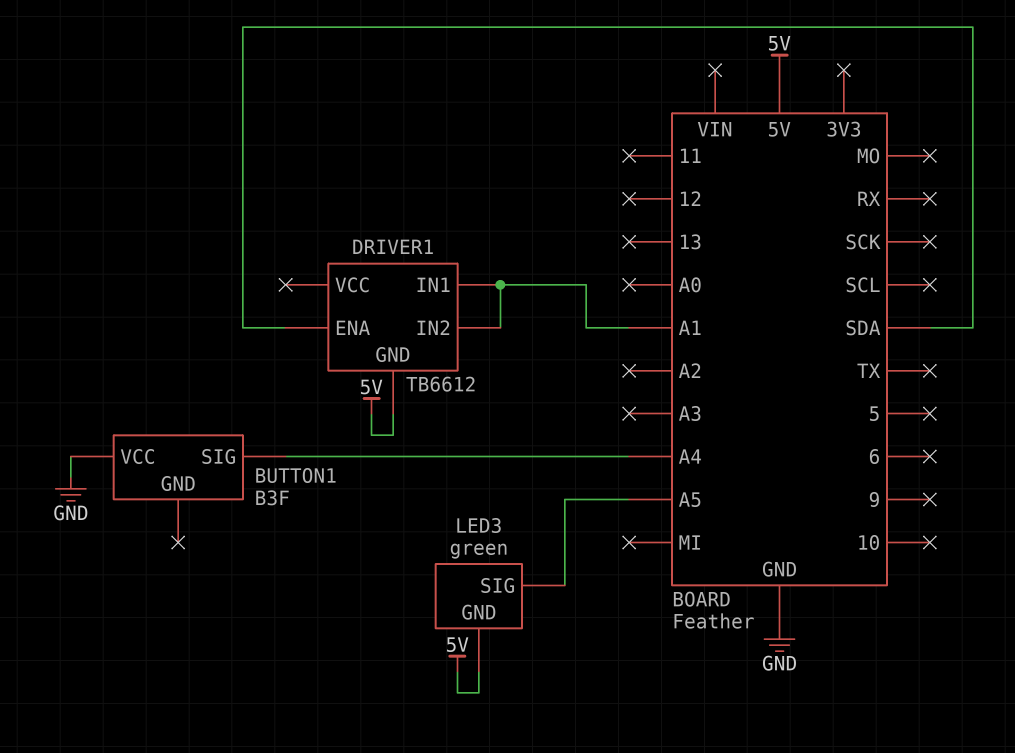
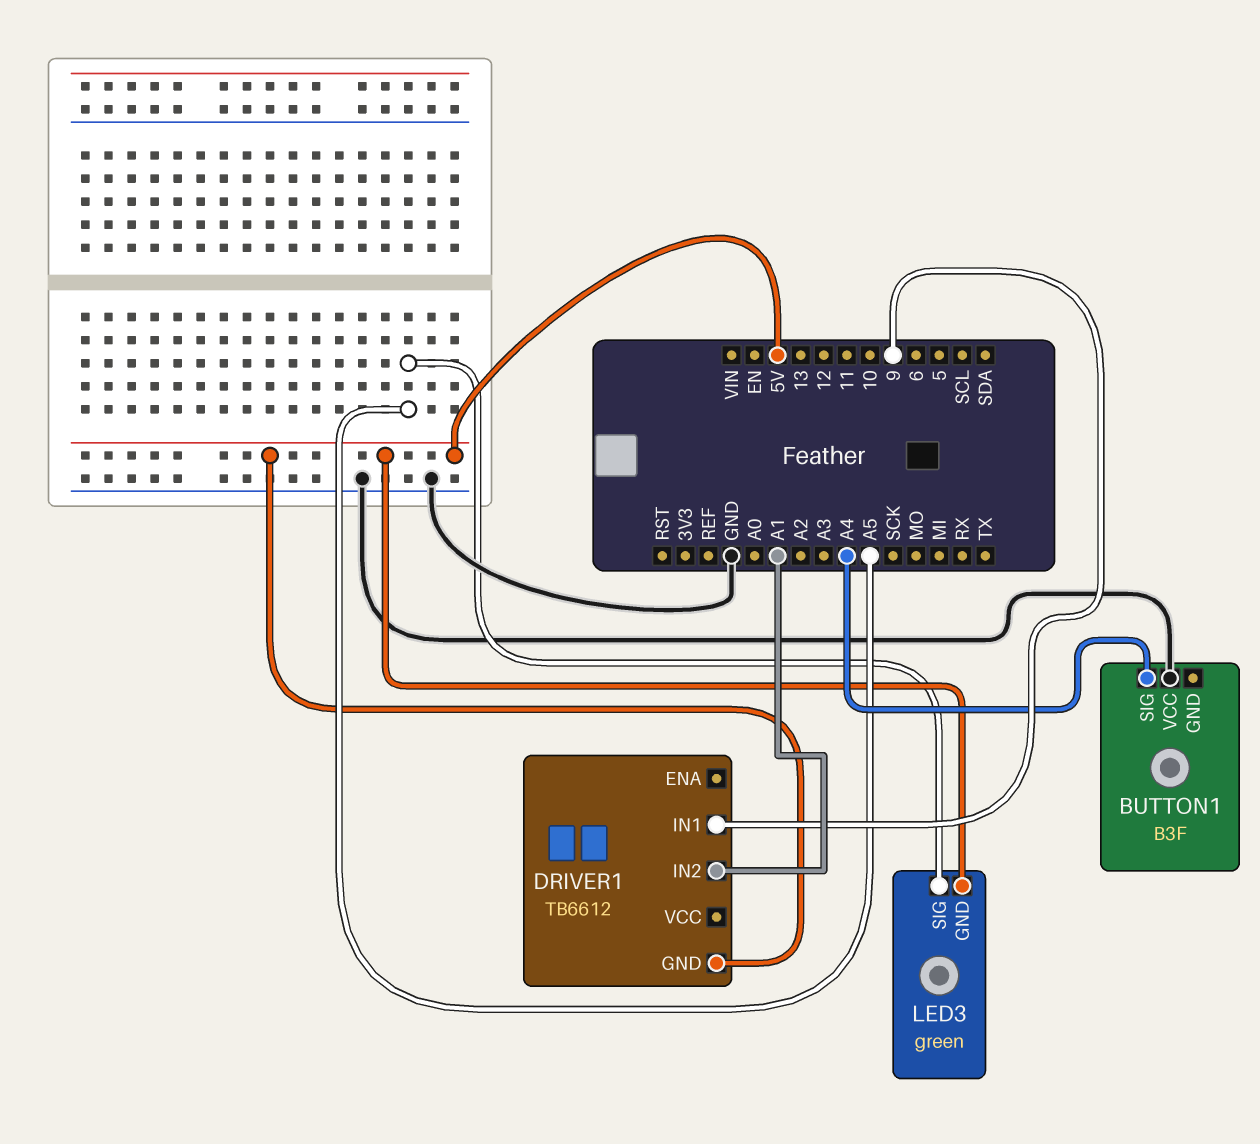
DRIVER1 pin ENA: SDA -> none
DRIVER1 pin IN1: A1 -> 9

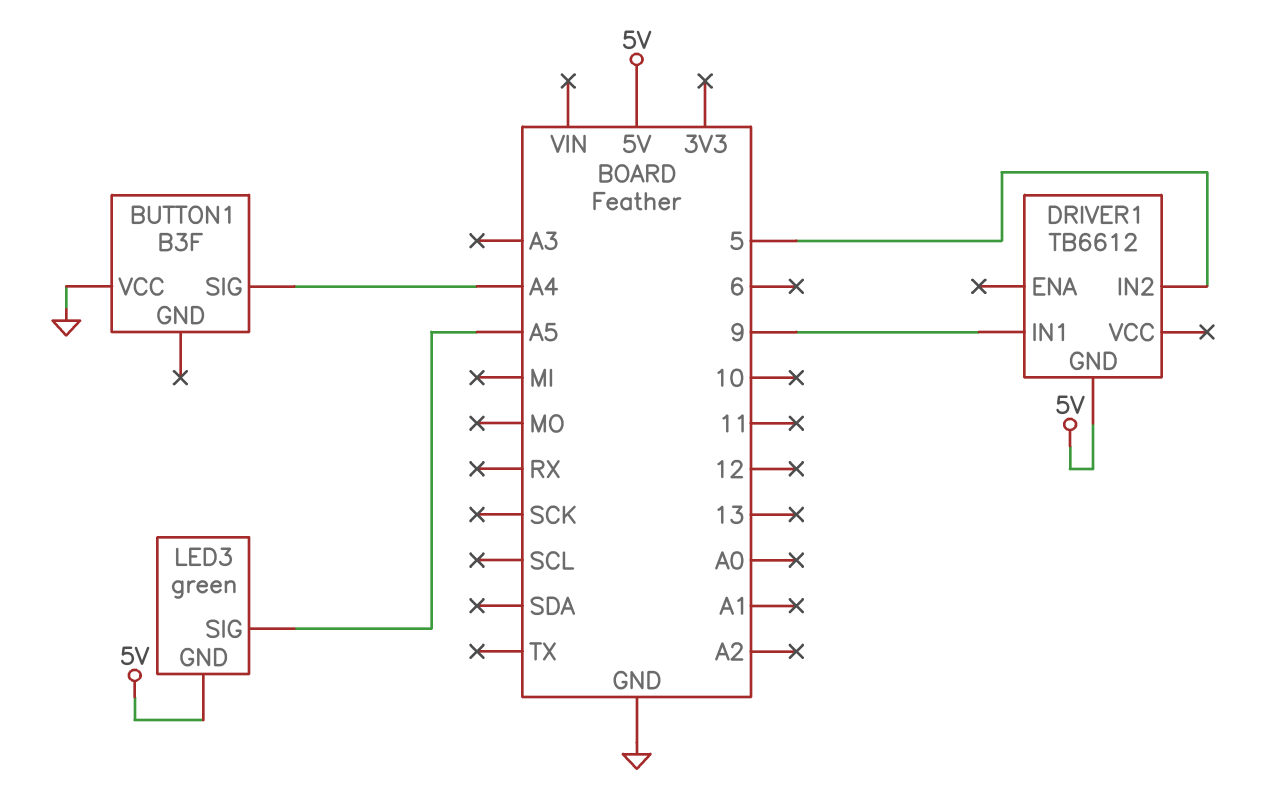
DRIVER1 pin IN2: A1 -> 5

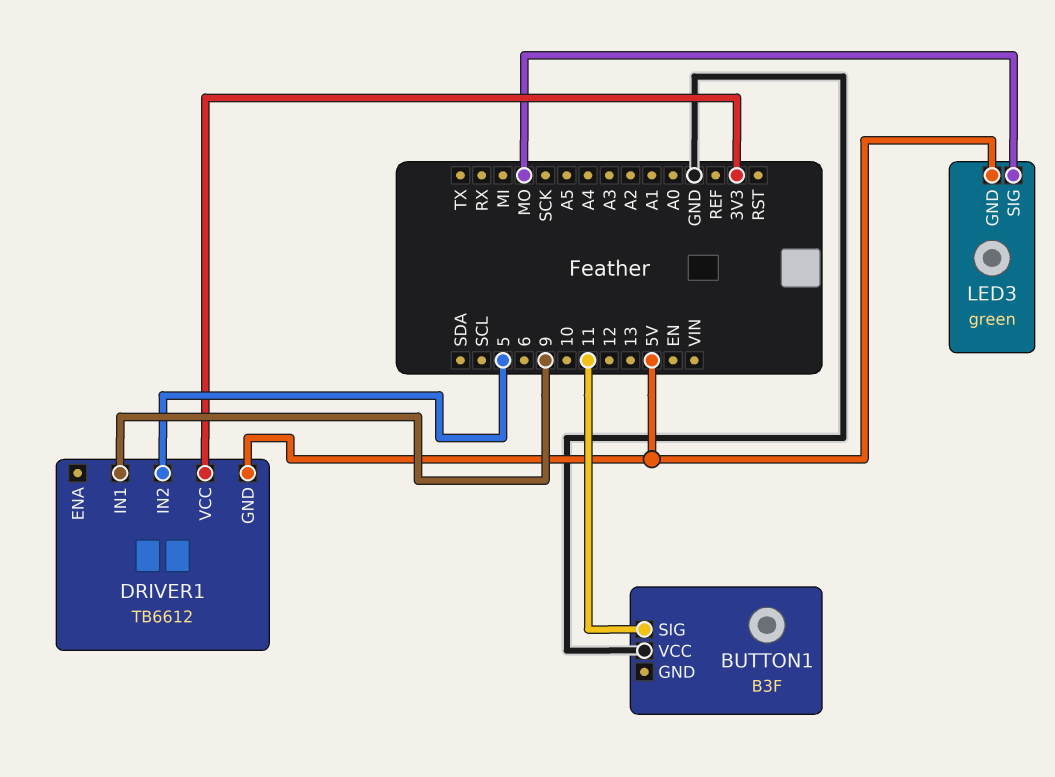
BUTTON1 pin SIG: A4 -> 11
DRIVER1 pin VCC: none -> 3V3
LED3 pin SIG: A5 -> MO

